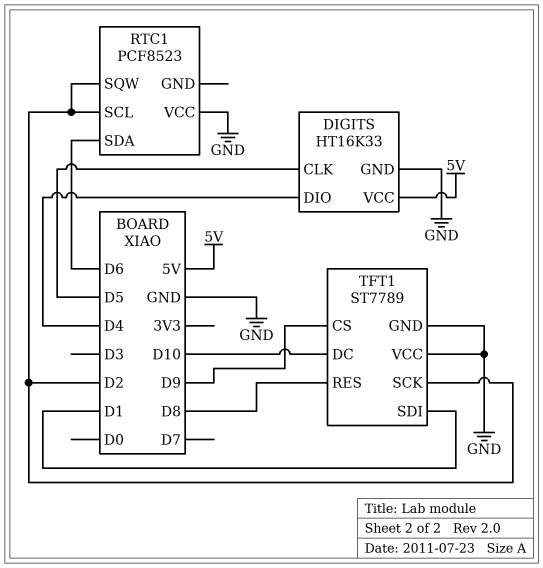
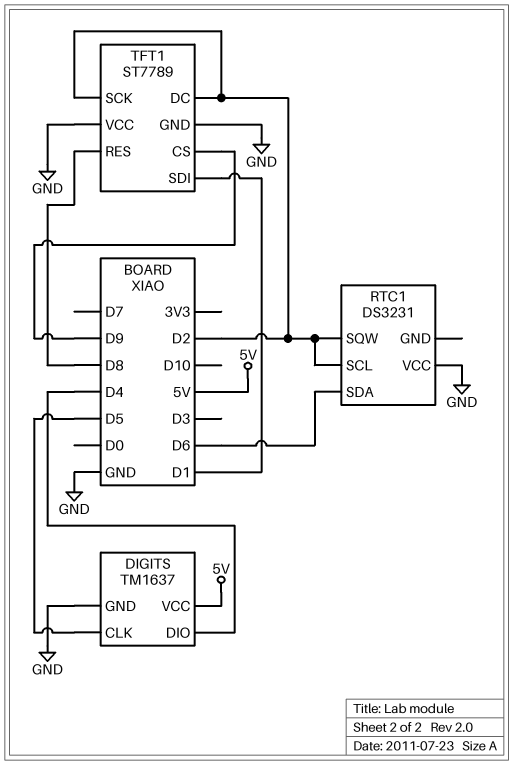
DIGITS: HT16K33 -> TM1637
RTC1: PCF8523 -> DS3231
TFT1 pin DC: D10 -> D2

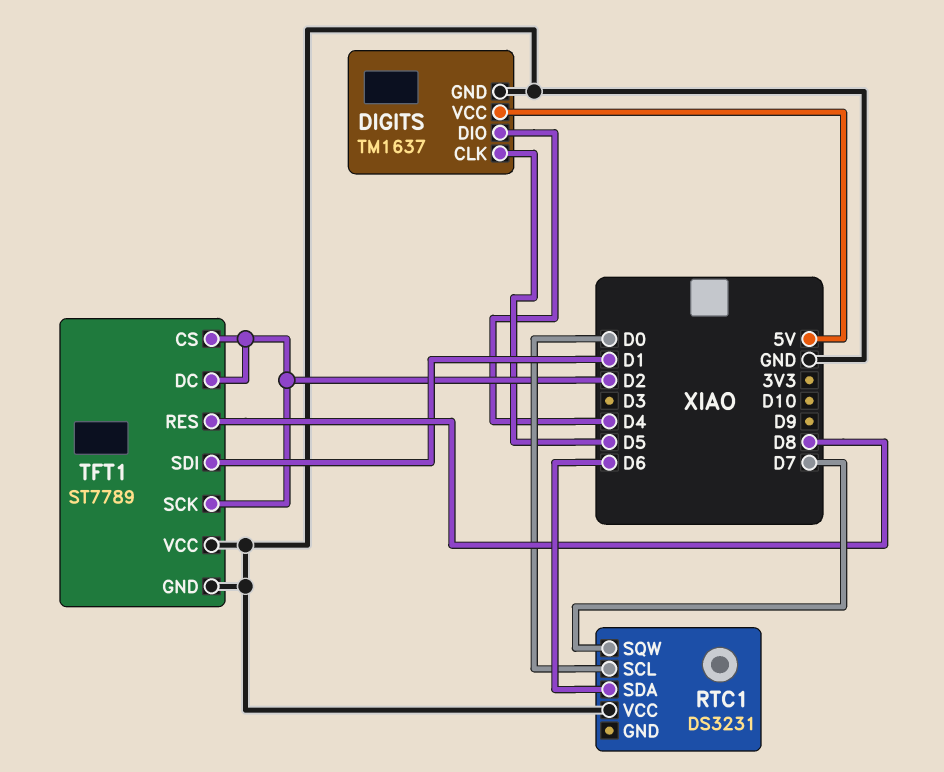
RTC1 pin SCL: D2 -> D0
RTC1 pin SQW: D2 -> D7
TFT1 pin CS: D9 -> D2

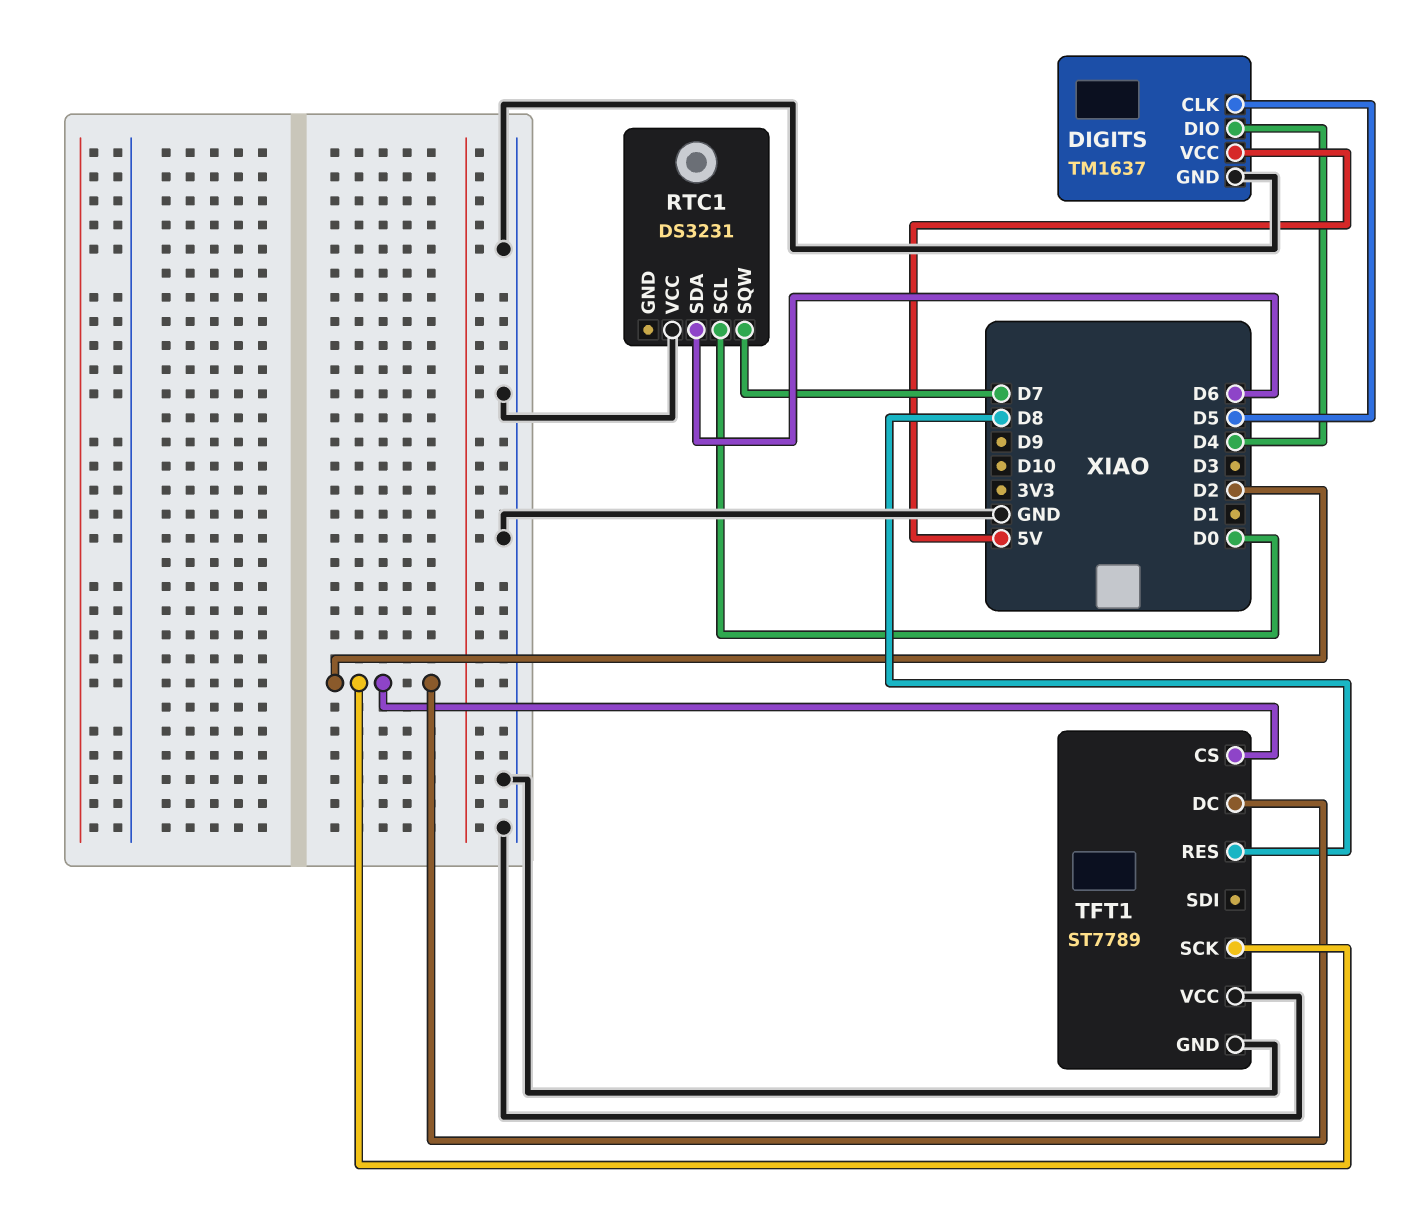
TFT1 pin SDI: D1 -> none

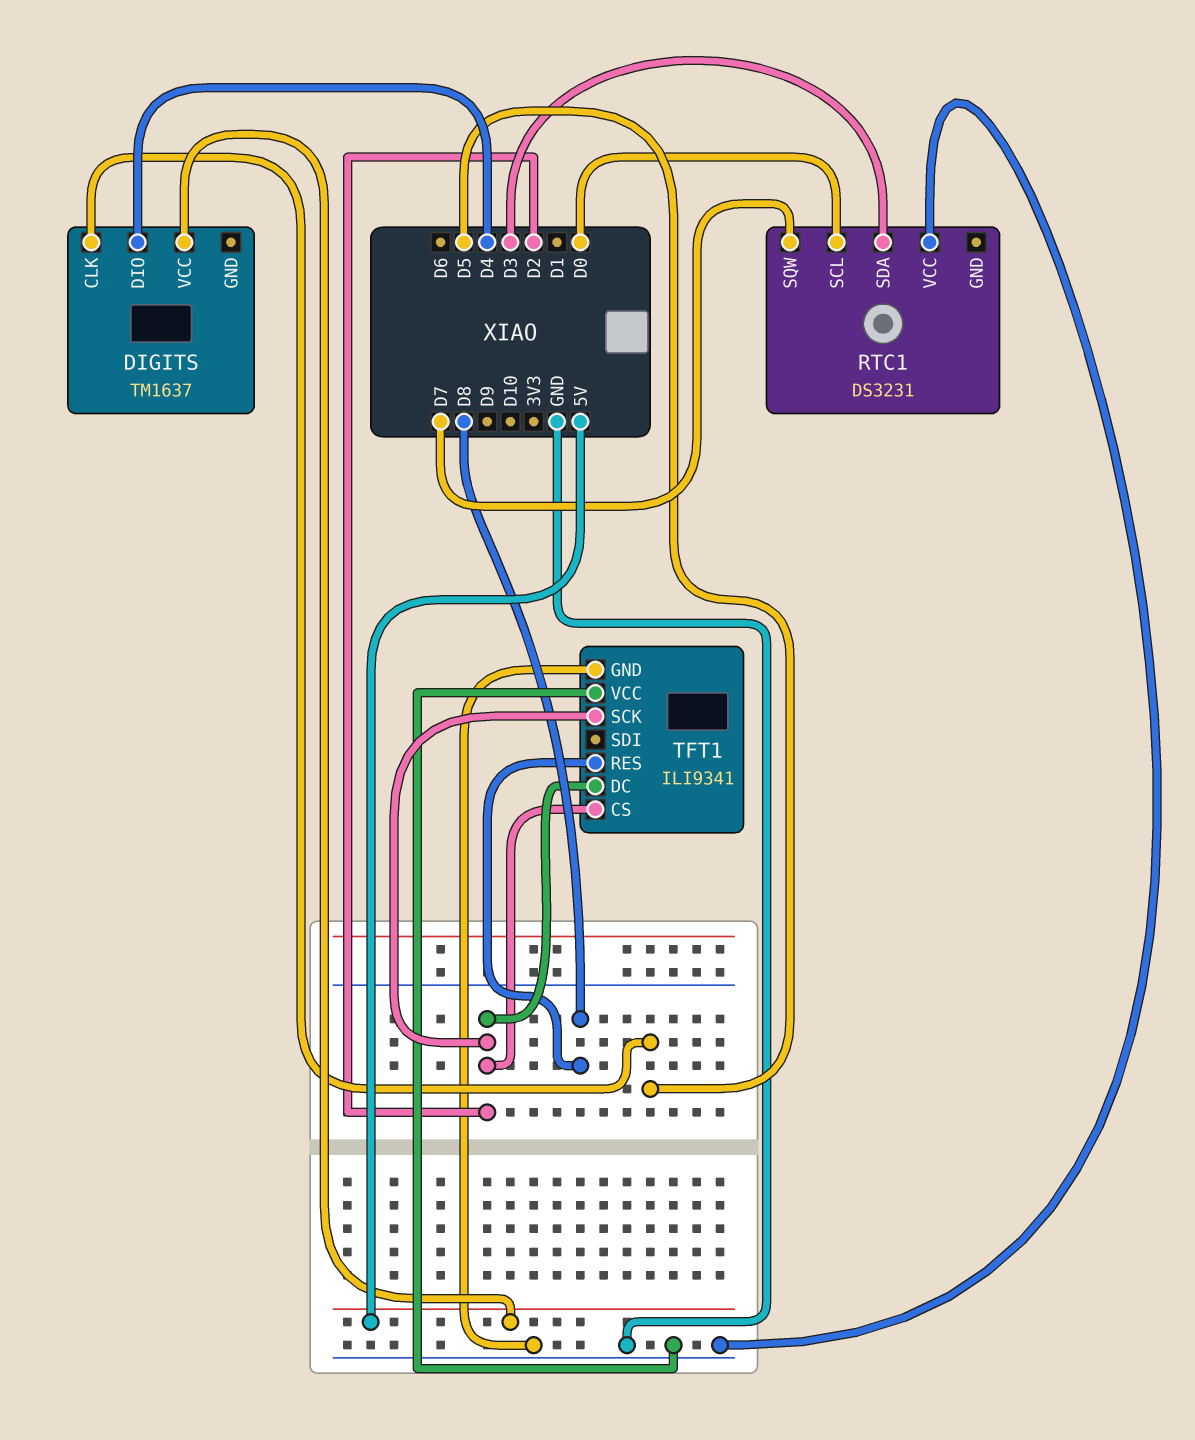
DIGITS pin GND: GND -> none
RTC1 pin SDA: D6 -> D3
TFT1: ST7789 -> ILI9341

